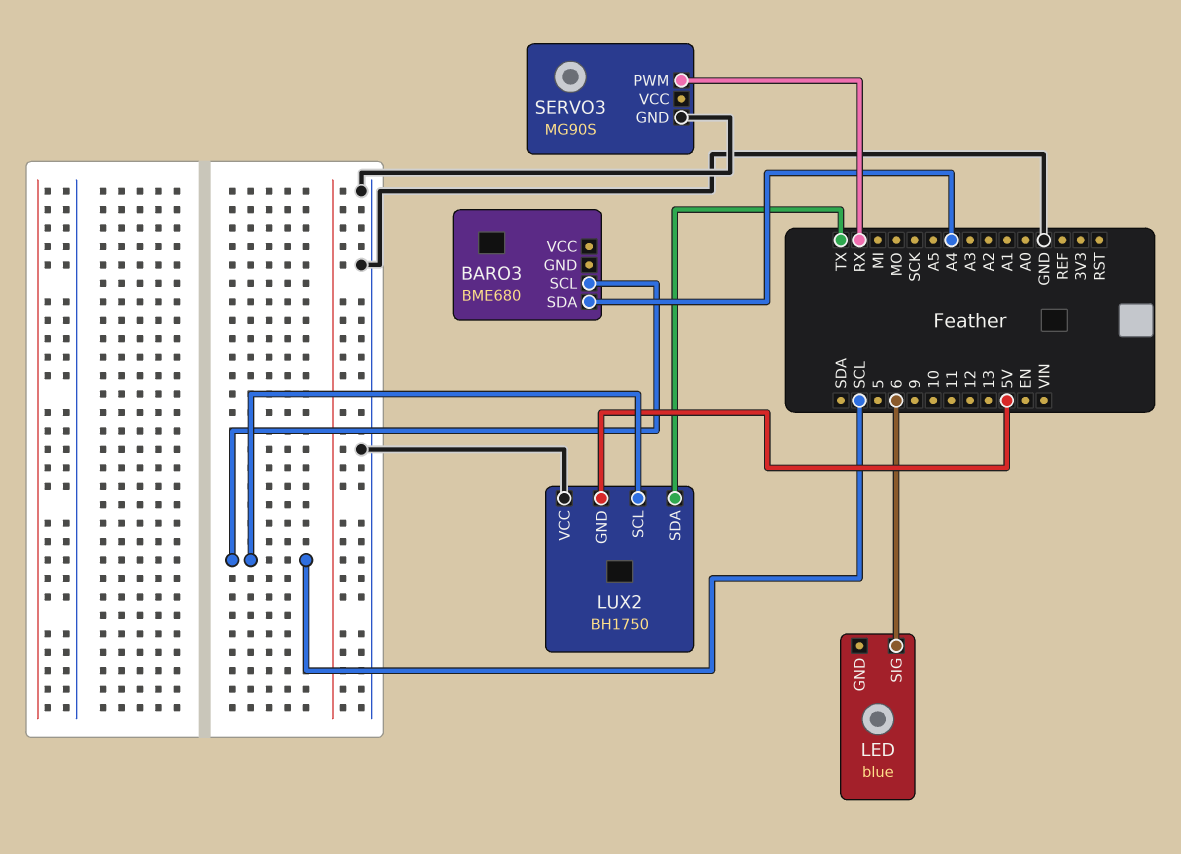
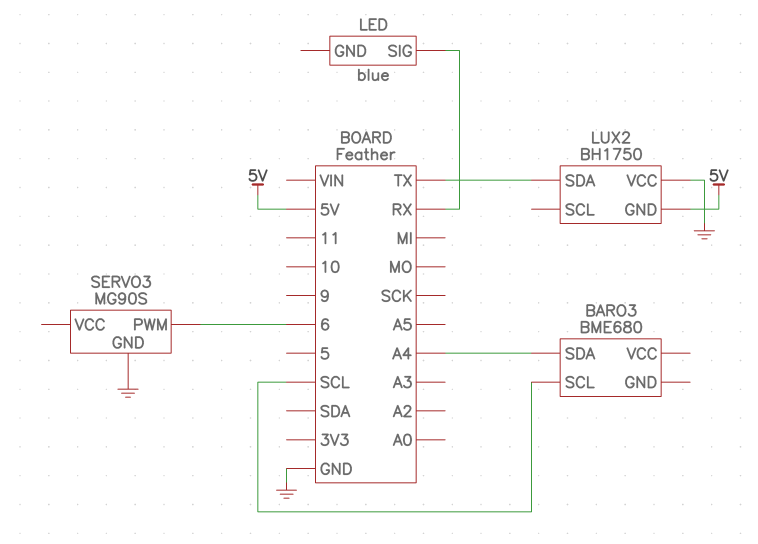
LED pin SIG: 6 -> RX
LUX2 pin SCL: SCL -> none
SERVO3 pin PWM: RX -> 6

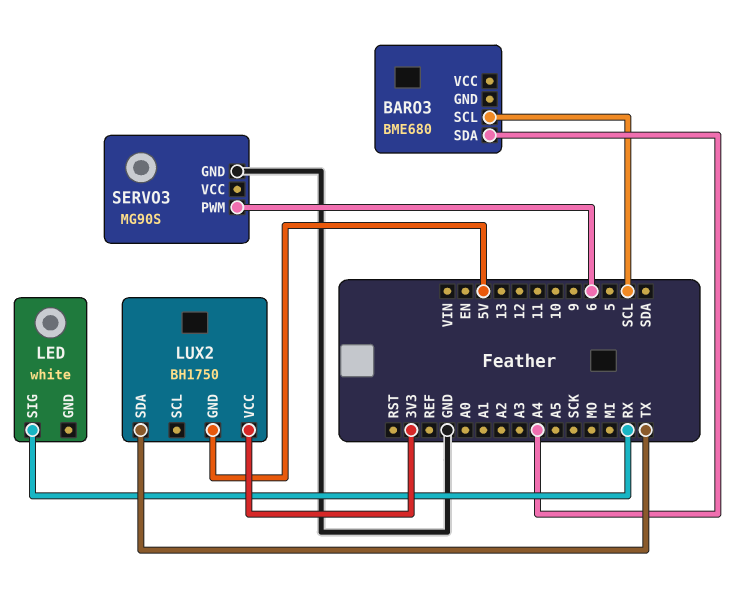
LED: blue -> white
LUX2 pin VCC: GND -> 3V3

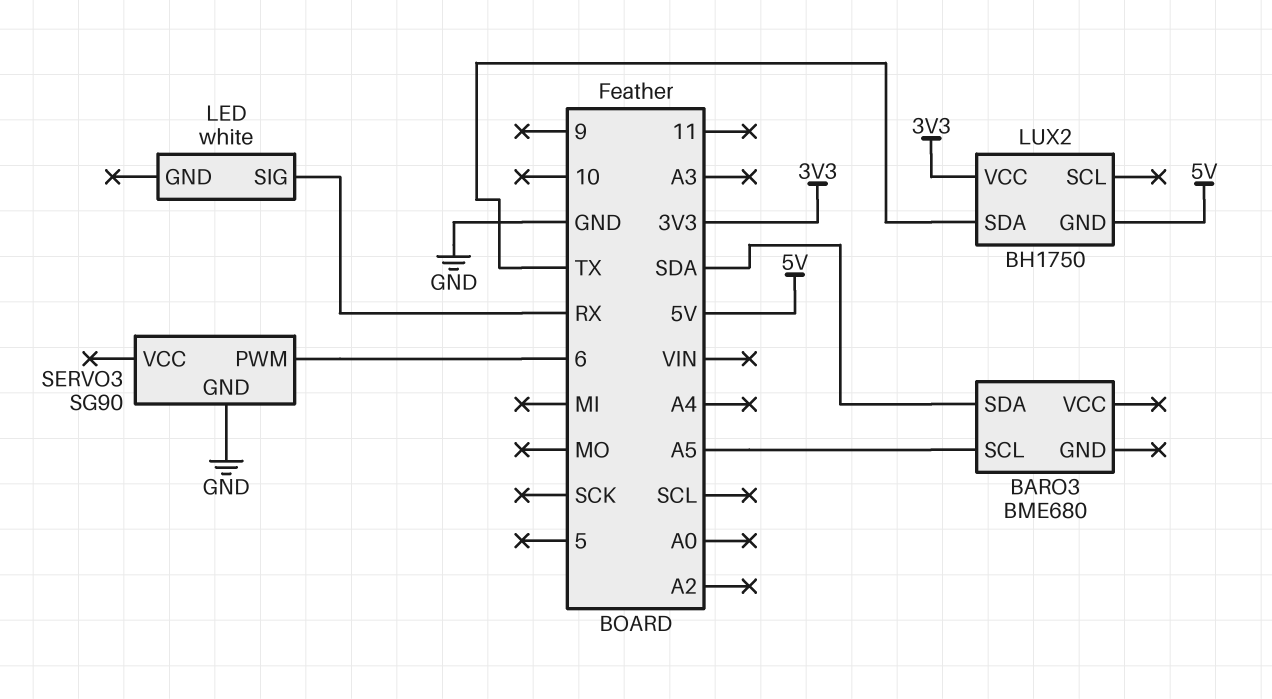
BARO3 pin SCL: SCL -> A5
BARO3 pin SDA: A4 -> SDA
SERVO3: MG90S -> SG90

